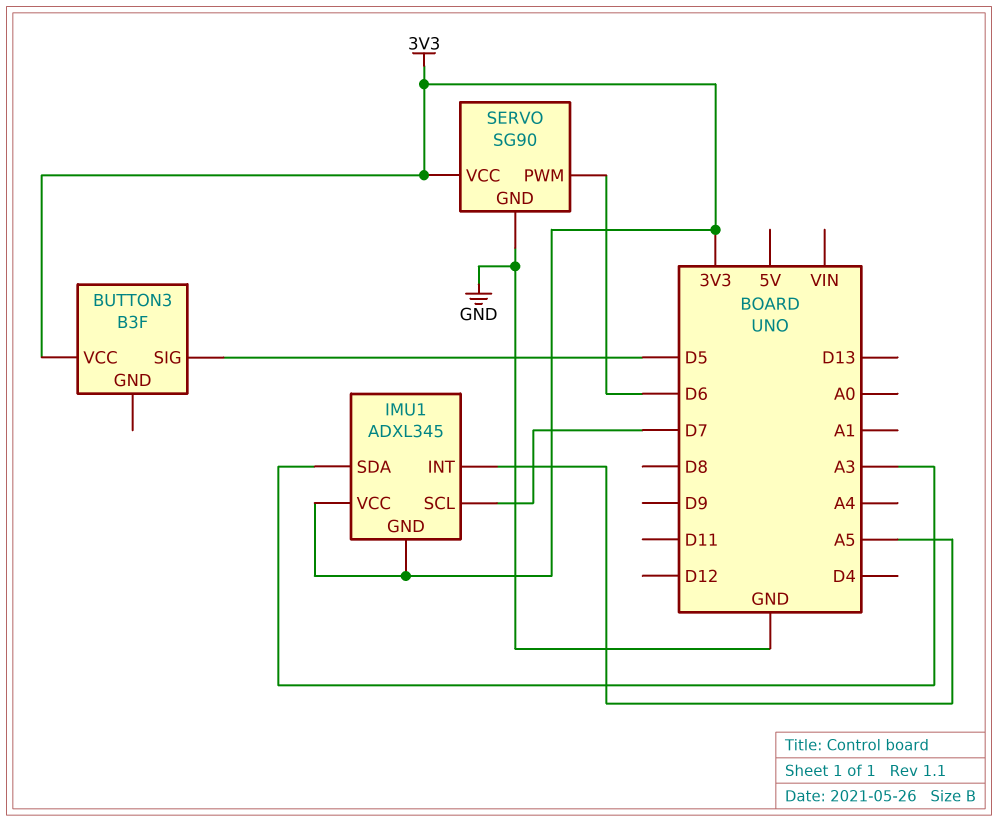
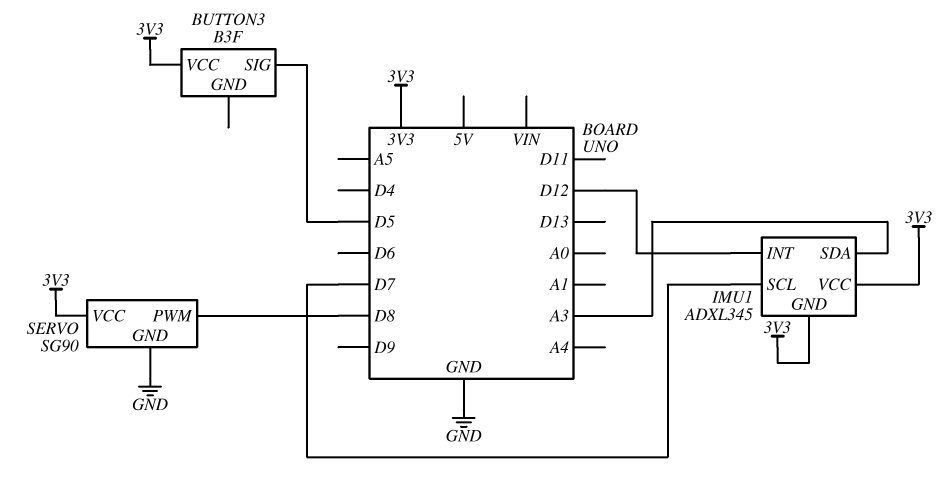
IMU1 pin INT: A5 -> D12
SERVO pin PWM: D6 -> D8

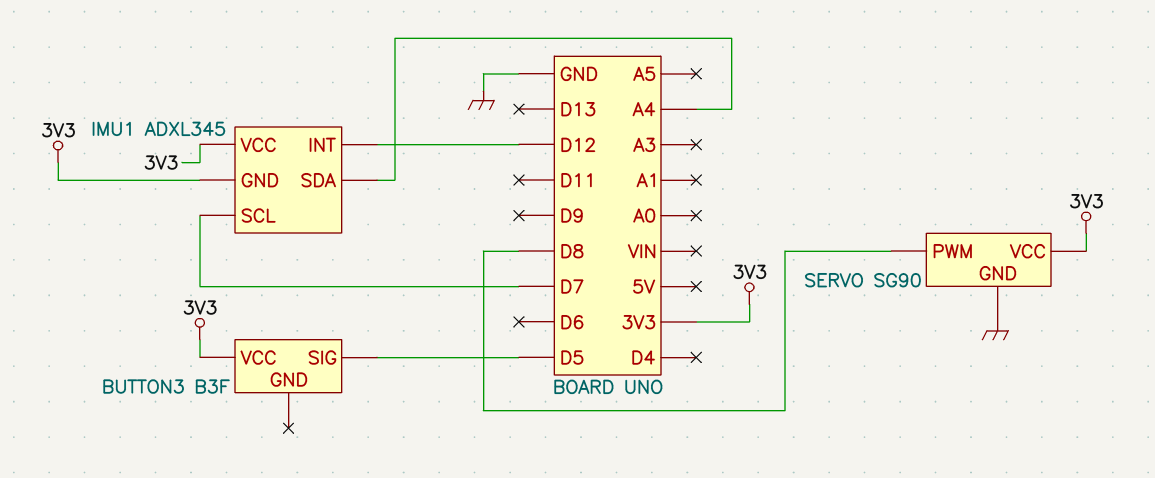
IMU1 pin SDA: A3 -> A4

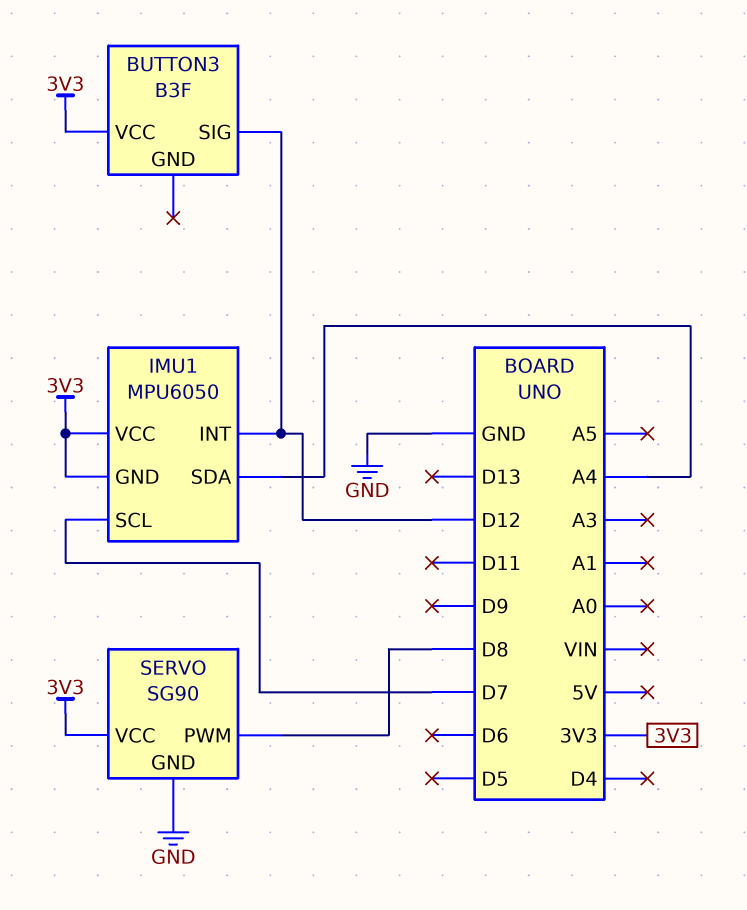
BUTTON3 pin SIG: D5 -> D12
IMU1: ADXL345 -> MPU6050

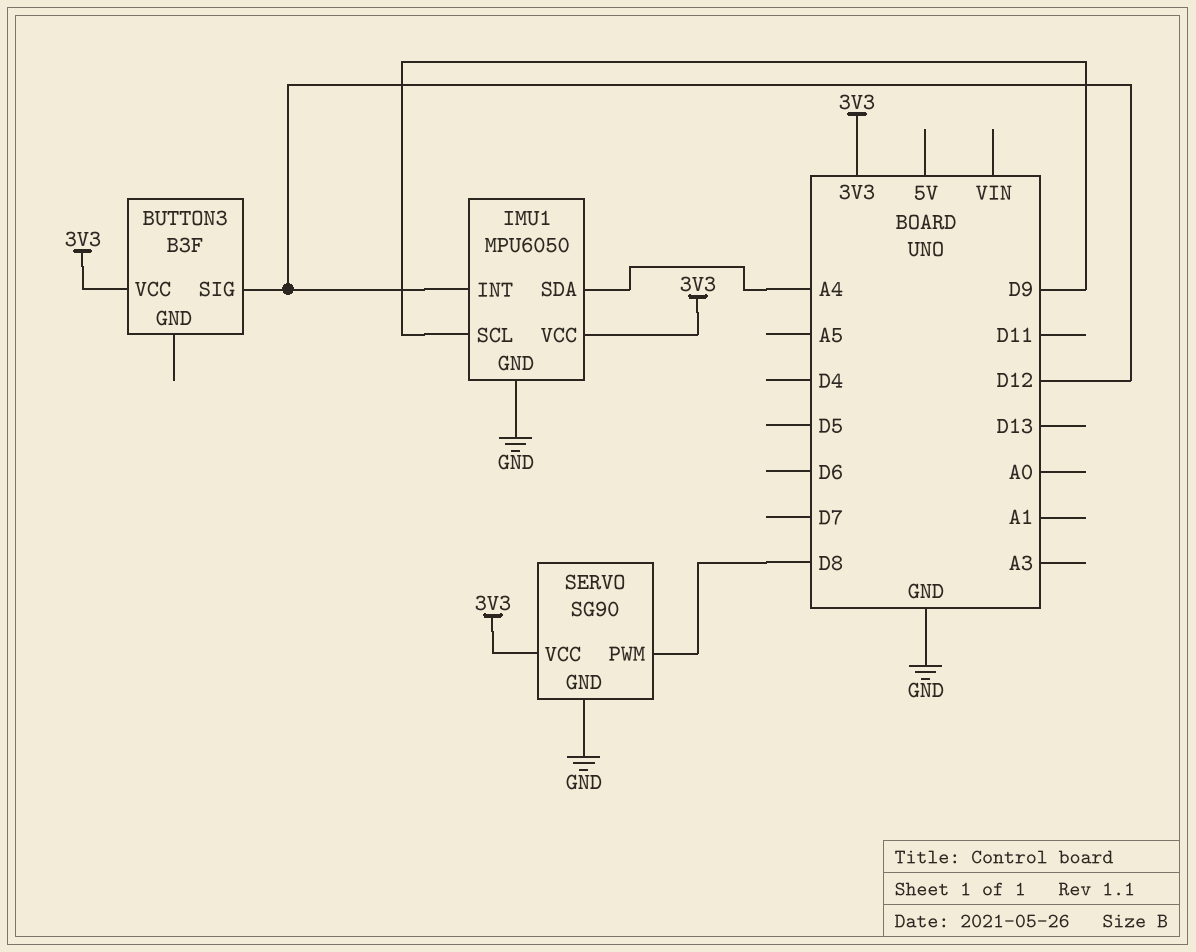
IMU1 pin GND: 3V3 -> GND
IMU1 pin SCL: D7 -> D9

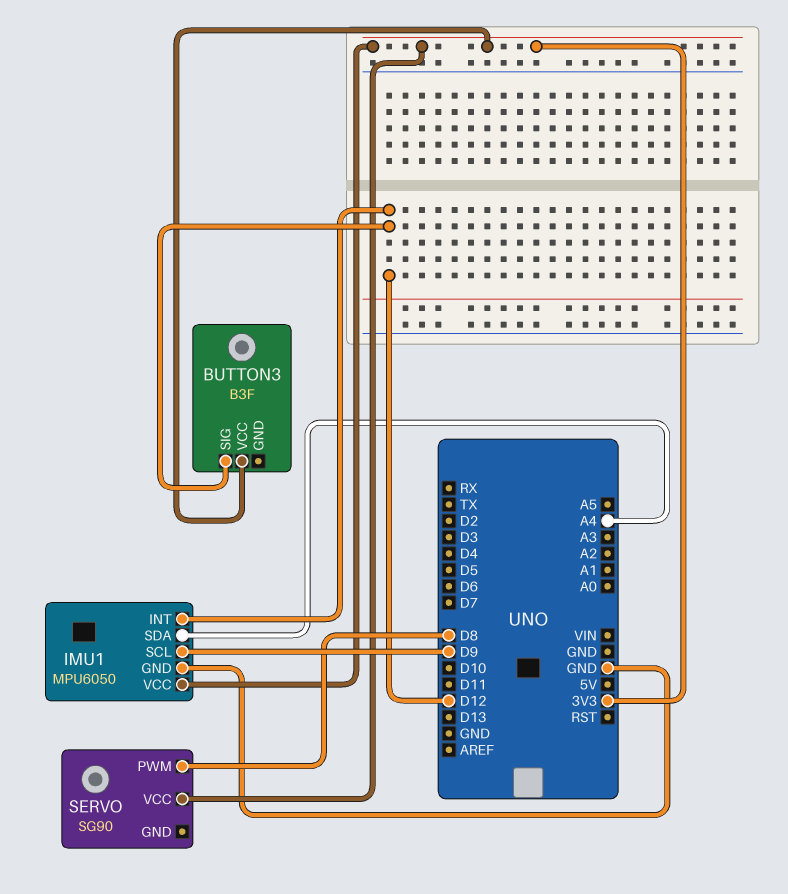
SERVO pin GND: GND -> none

